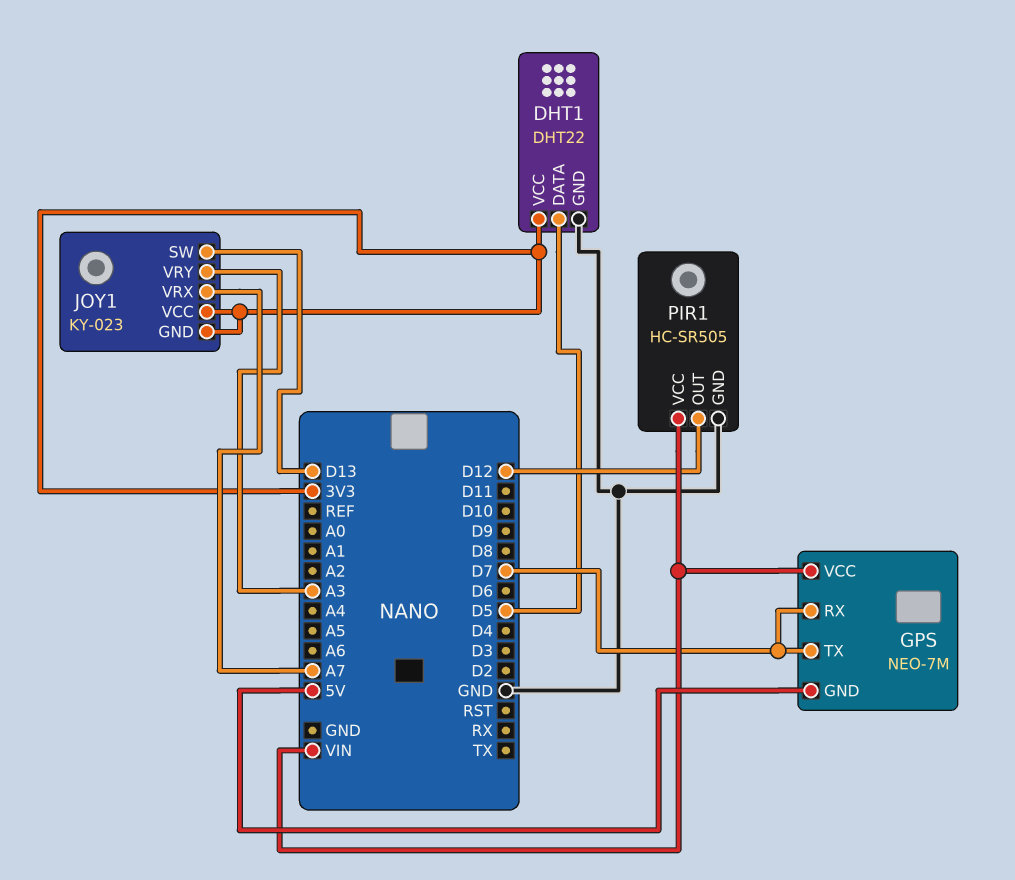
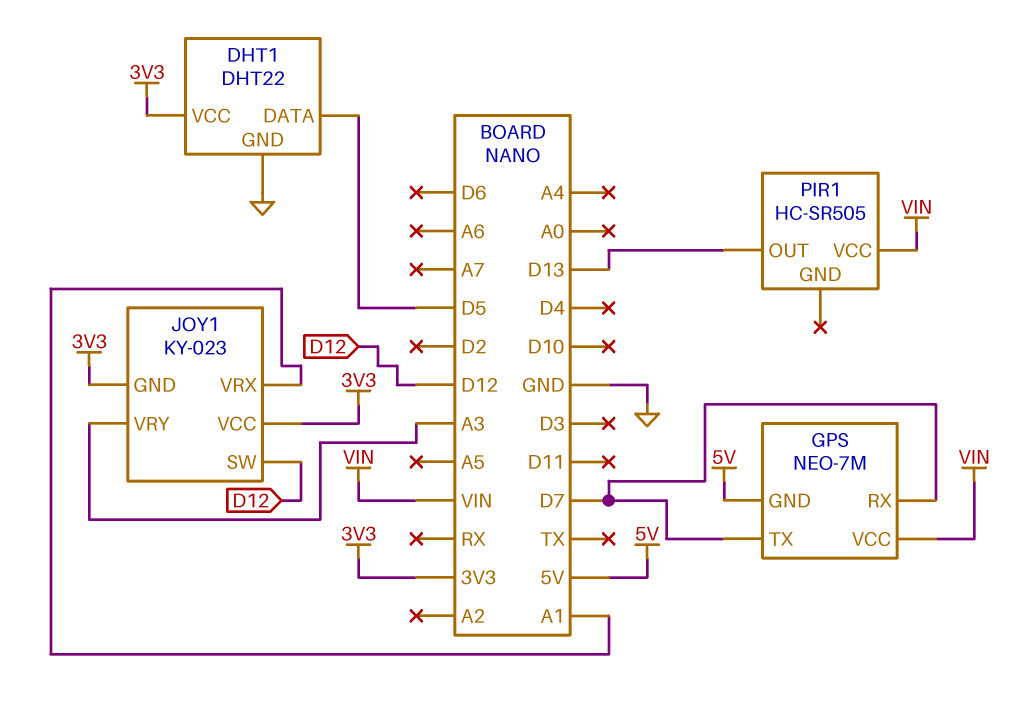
JOY1 pin SW: D13 -> D12
JOY1 pin VRX: A7 -> A1
PIR1 pin GND: GND -> none
PIR1 pin OUT: D12 -> D13

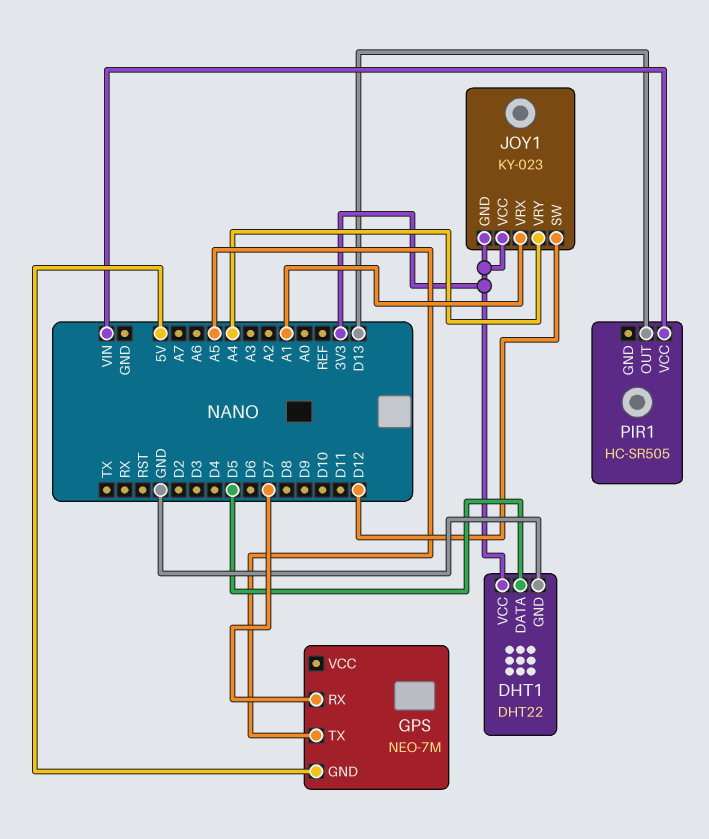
GPS pin TX: D7 -> A5
GPS pin VCC: VIN -> none
JOY1 pin VRY: A3 -> A4

